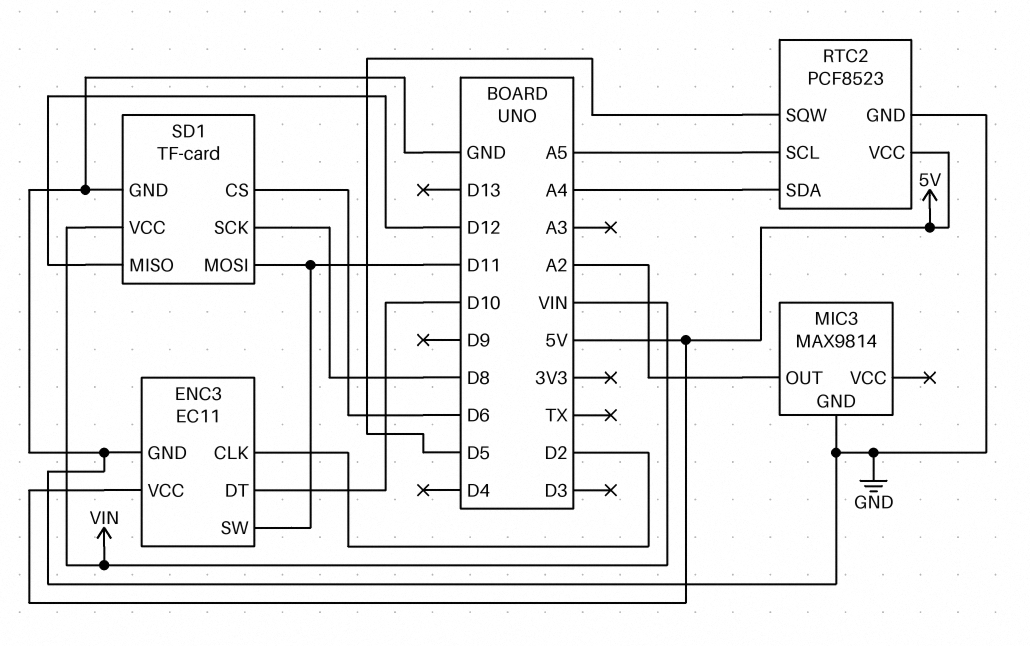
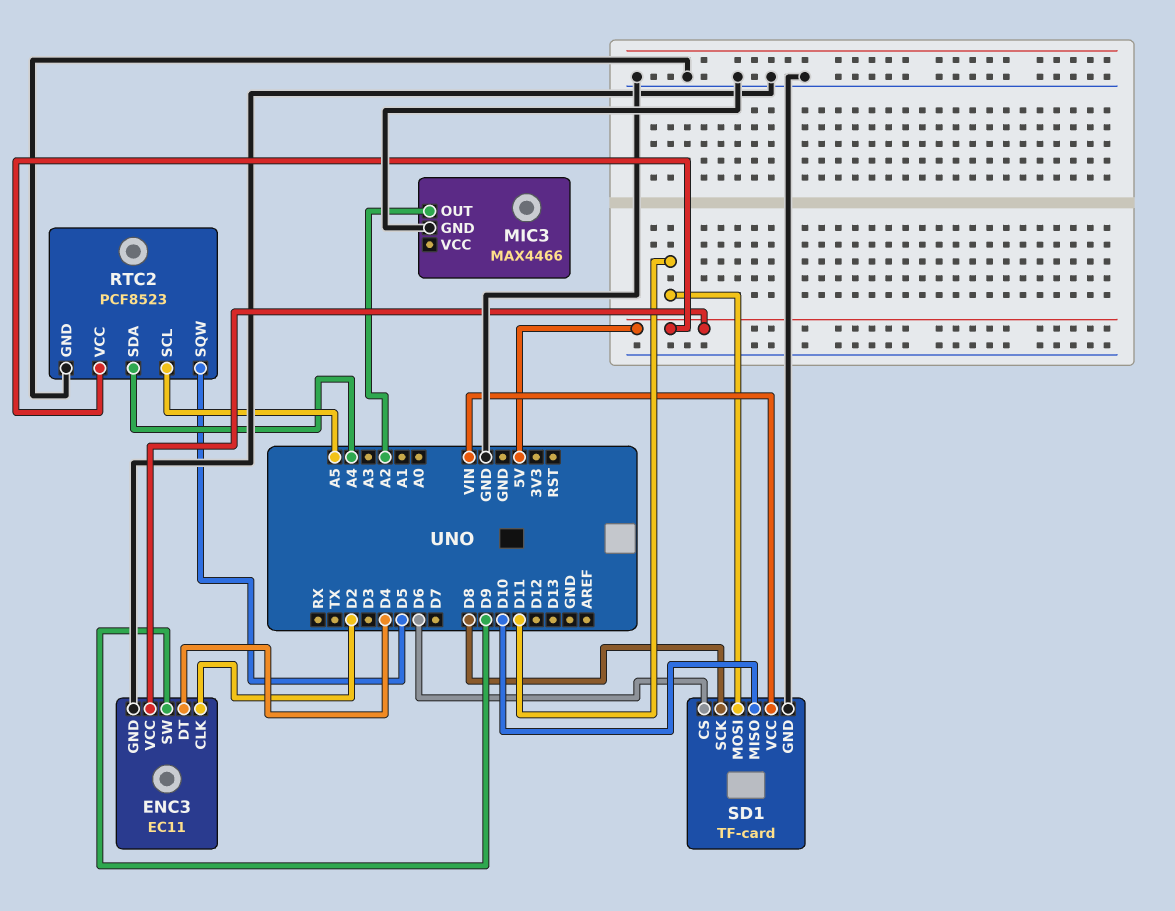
ENC3 pin DT: D10 -> D4
ENC3 pin SW: D11 -> D9
MIC3: MAX9814 -> MAX4466
SD1 pin MISO: D12 -> D10

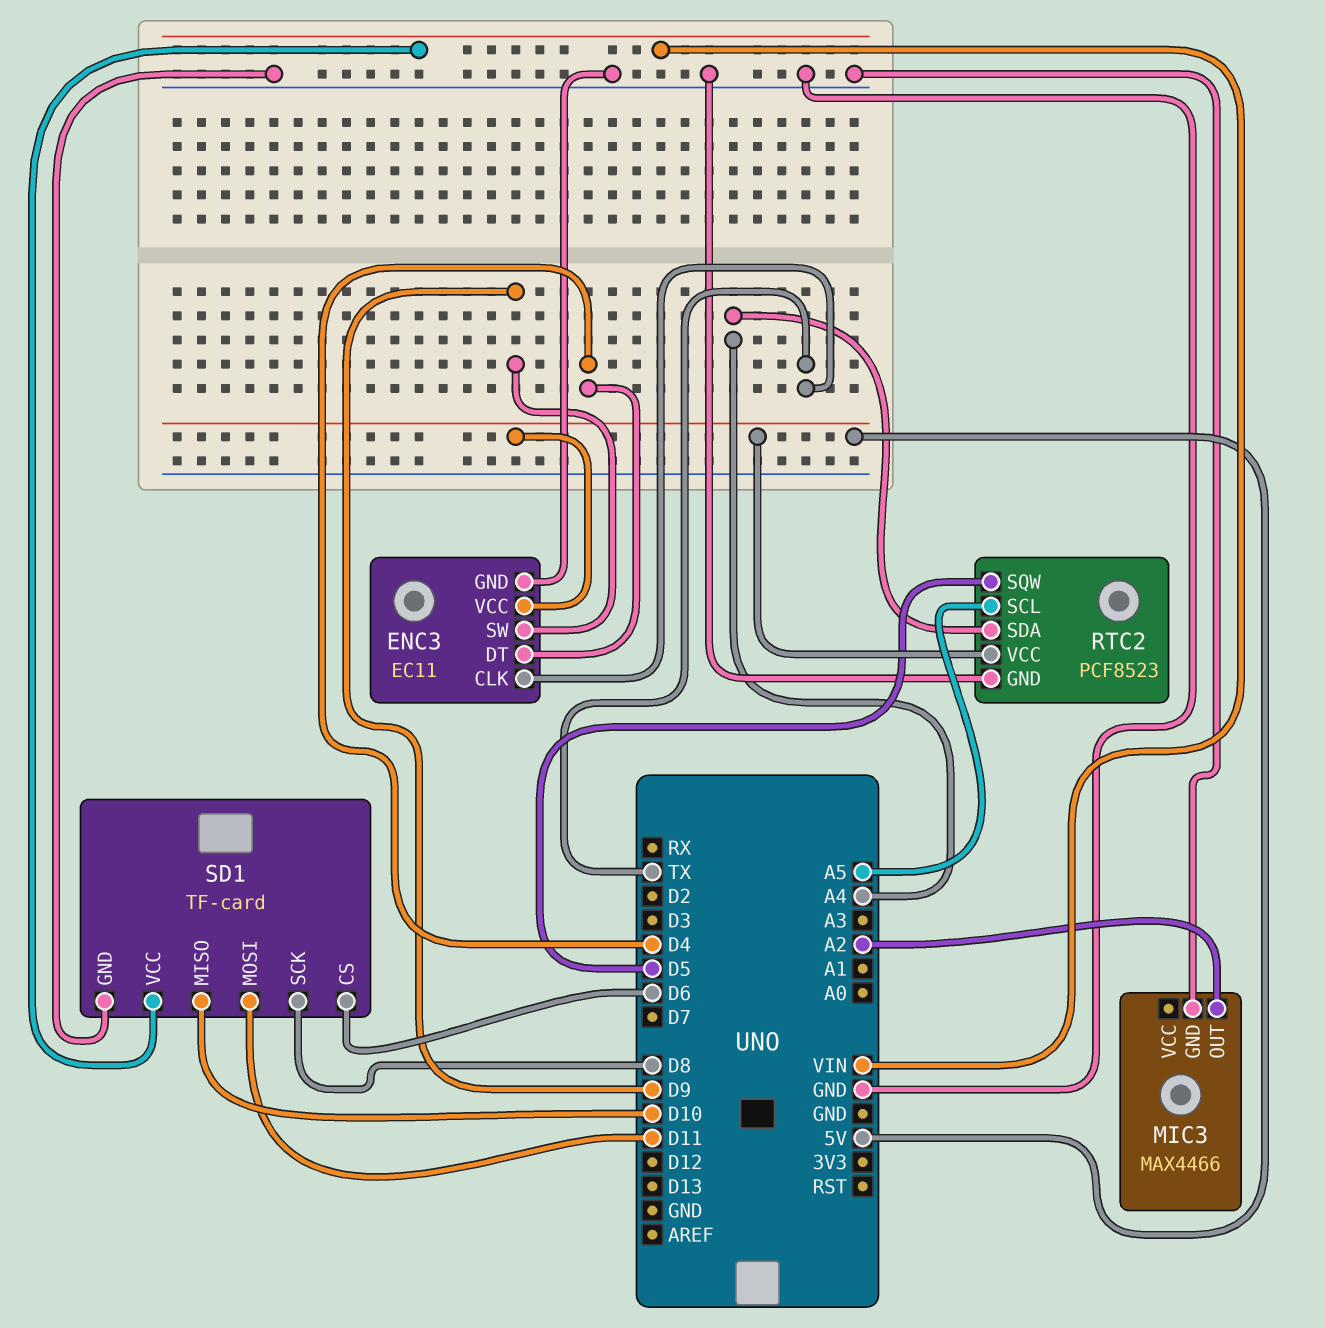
ENC3 pin CLK: D2 -> TX

